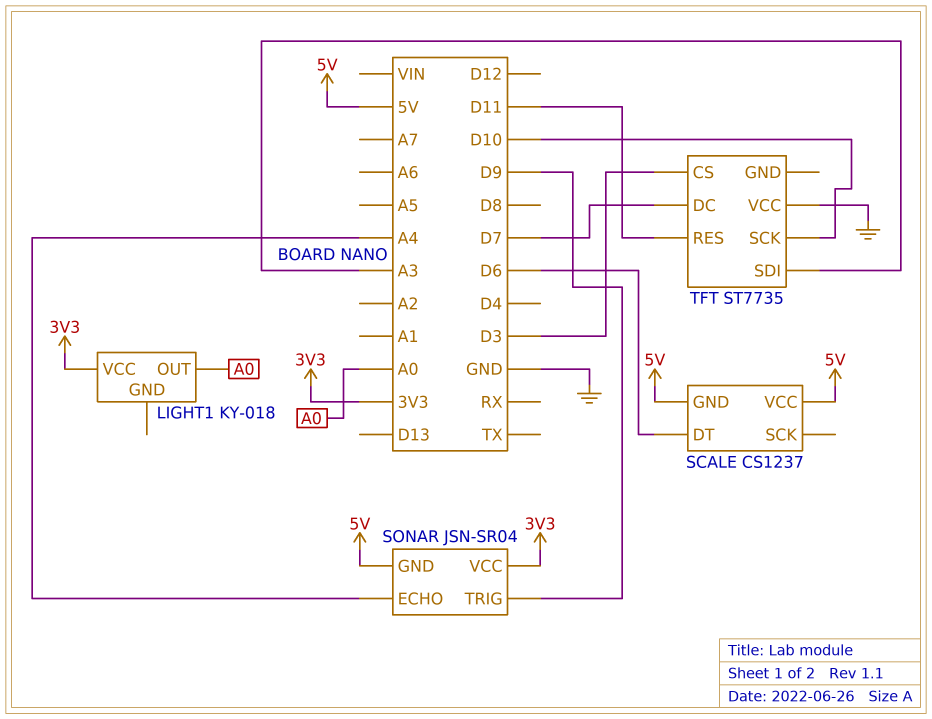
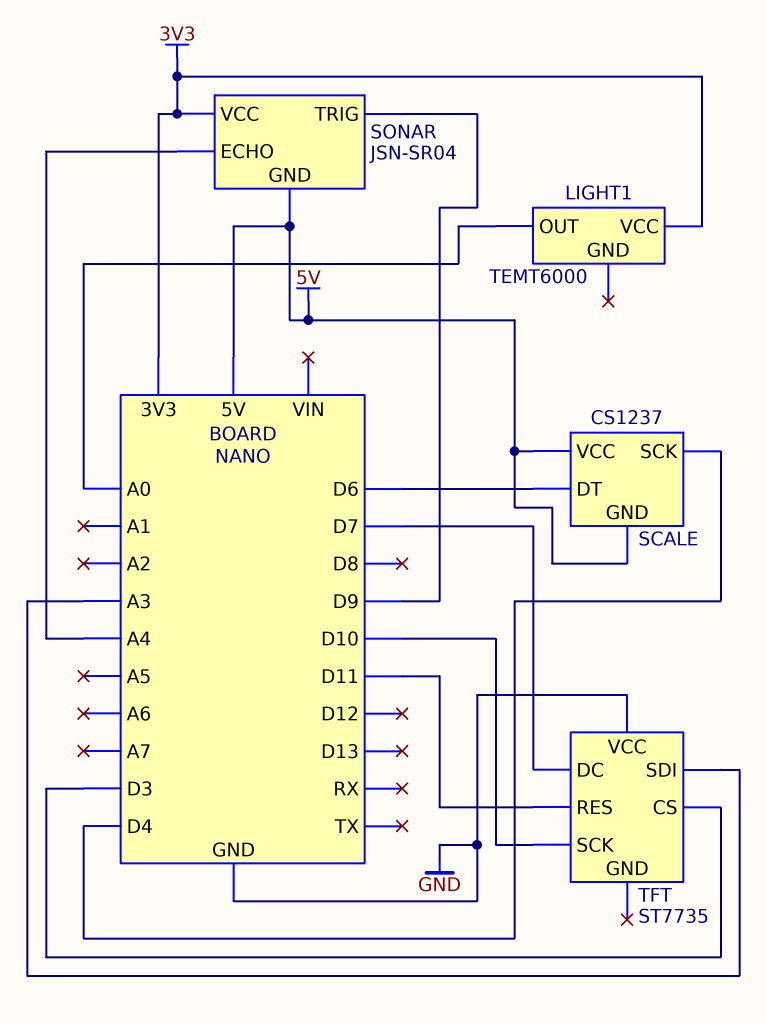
LIGHT1: KY-018 -> TEMT6000
SCALE pin SCK: none -> D4

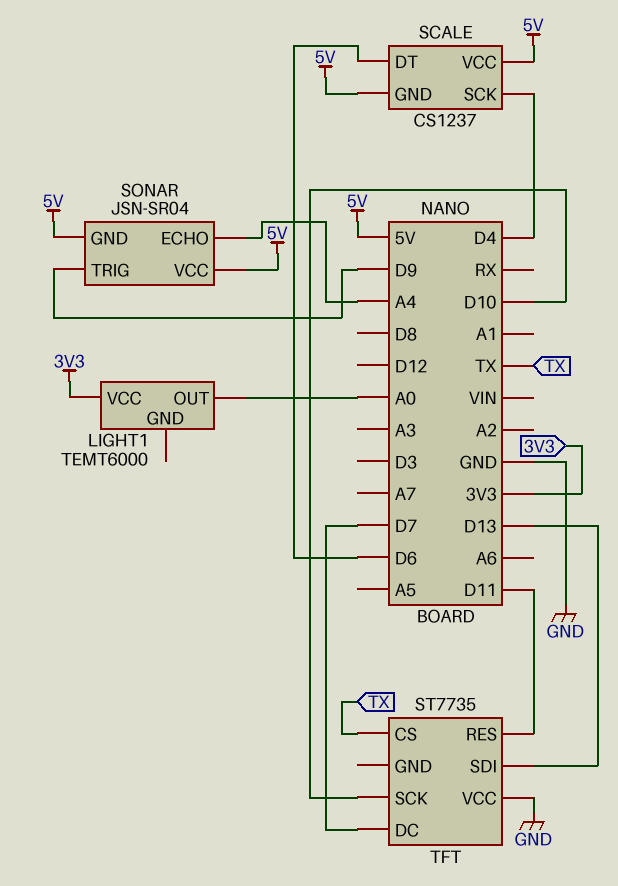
SONAR pin VCC: 3V3 -> 5V
TFT pin CS: D3 -> TX
TFT pin SDI: A3 -> D13

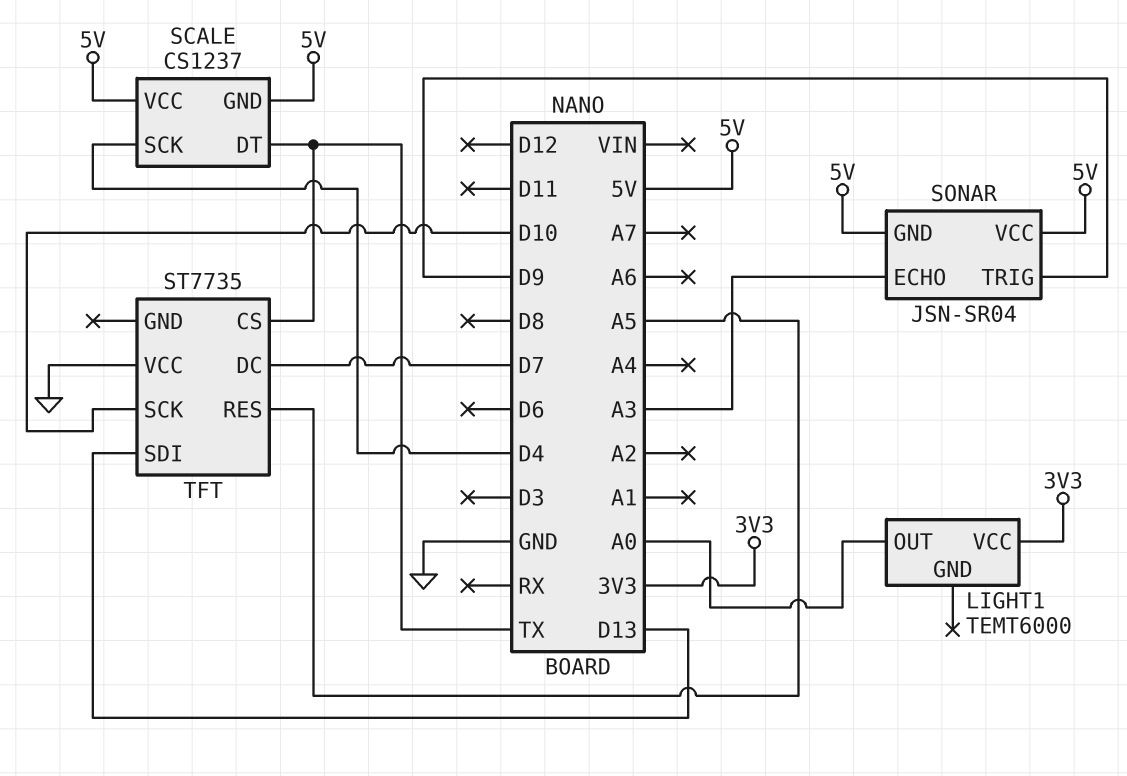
SCALE pin DT: D6 -> TX
SONAR pin ECHO: A4 -> A3
TFT pin RES: D11 -> A5

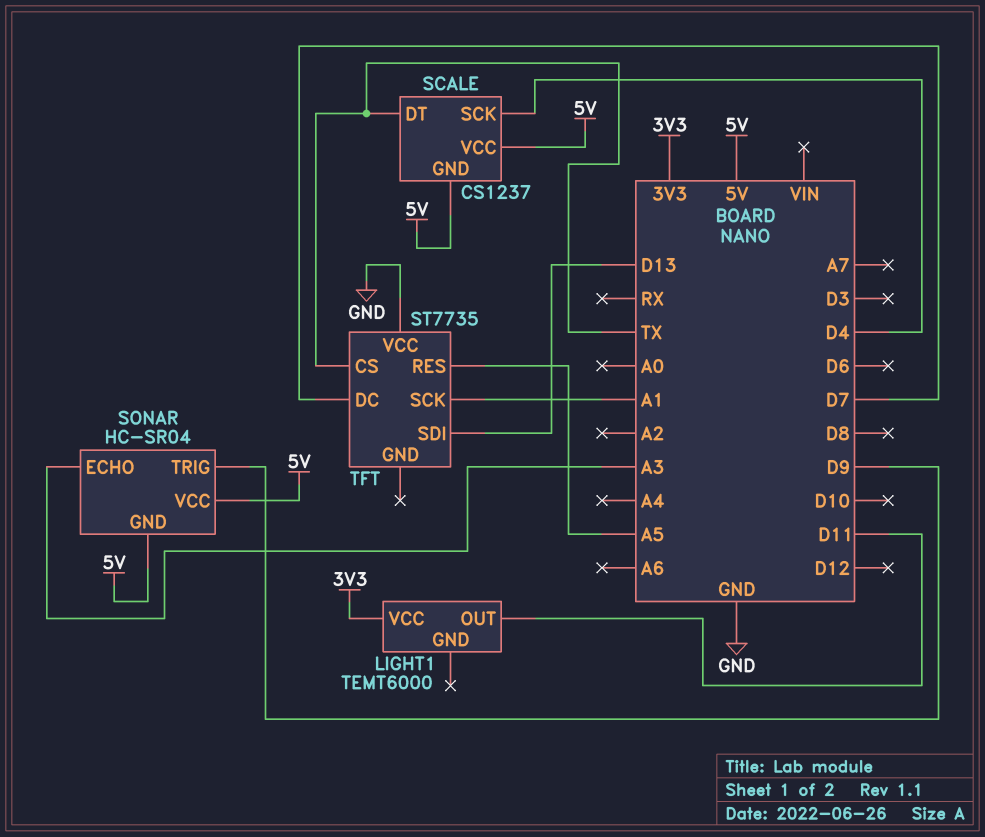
LIGHT1 pin OUT: A0 -> D11
SONAR: JSN-SR04 -> HC-SR04
TFT pin SCK: D10 -> A1

